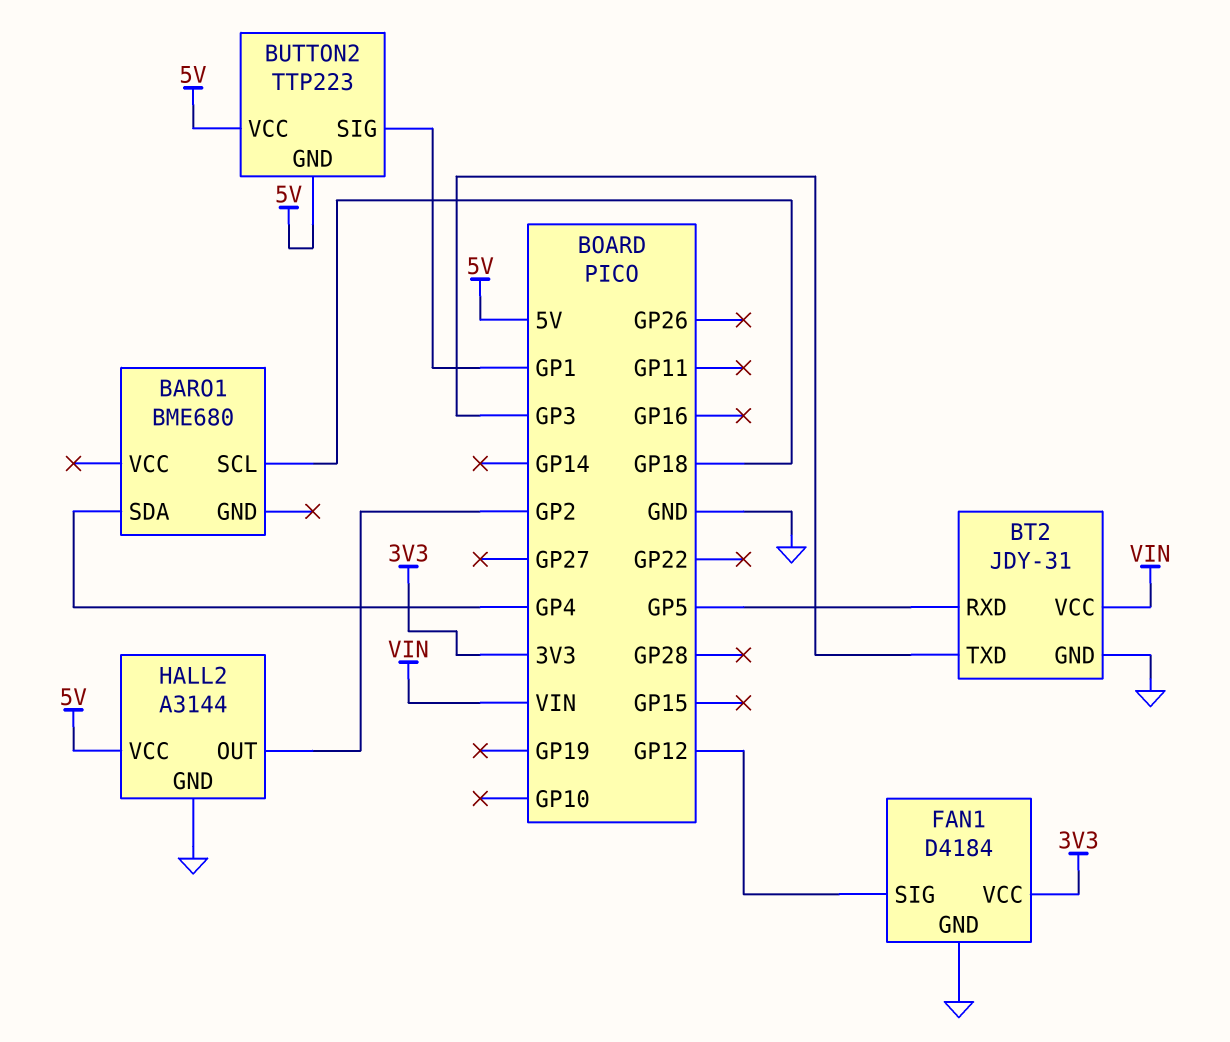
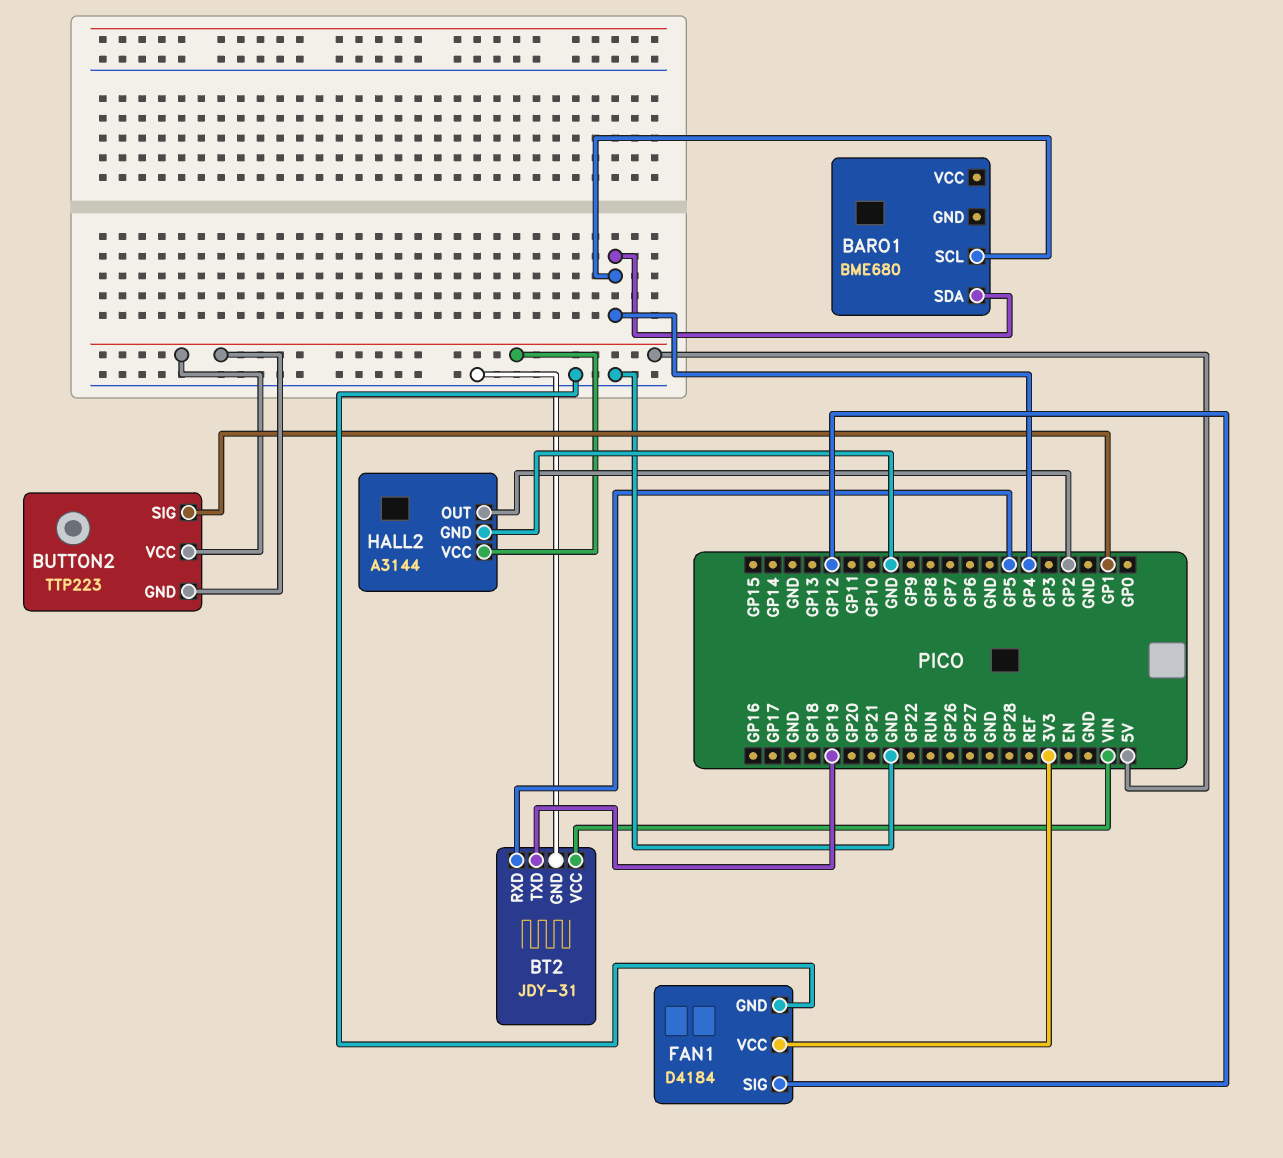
BARO1 pin SCL: GP18 -> GP4
BT2 pin TXD: GP3 -> GP19

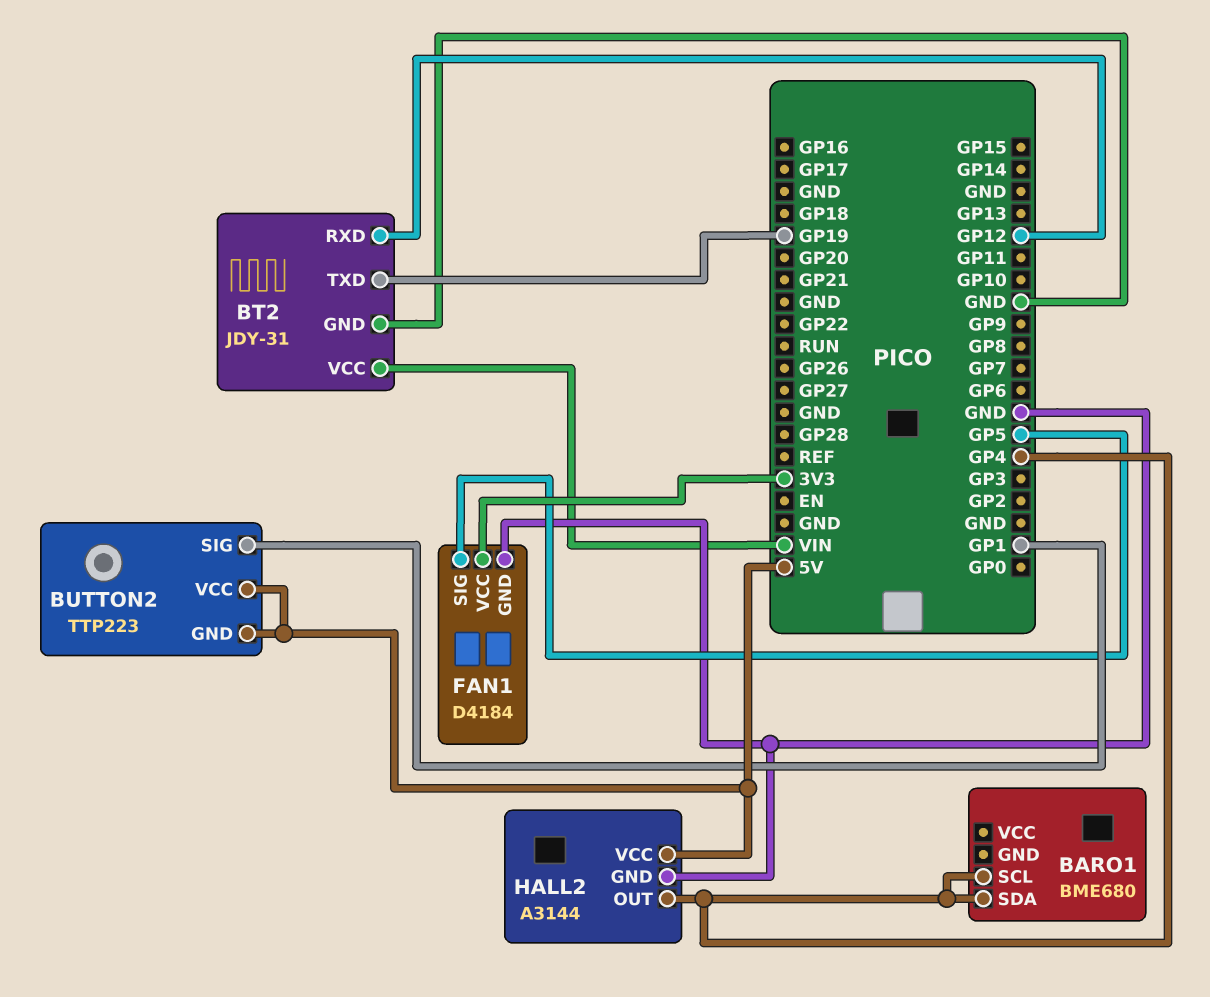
BT2 pin RXD: GP5 -> GP12
FAN1 pin SIG: GP12 -> GP5
HALL2 pin OUT: GP2 -> GP4

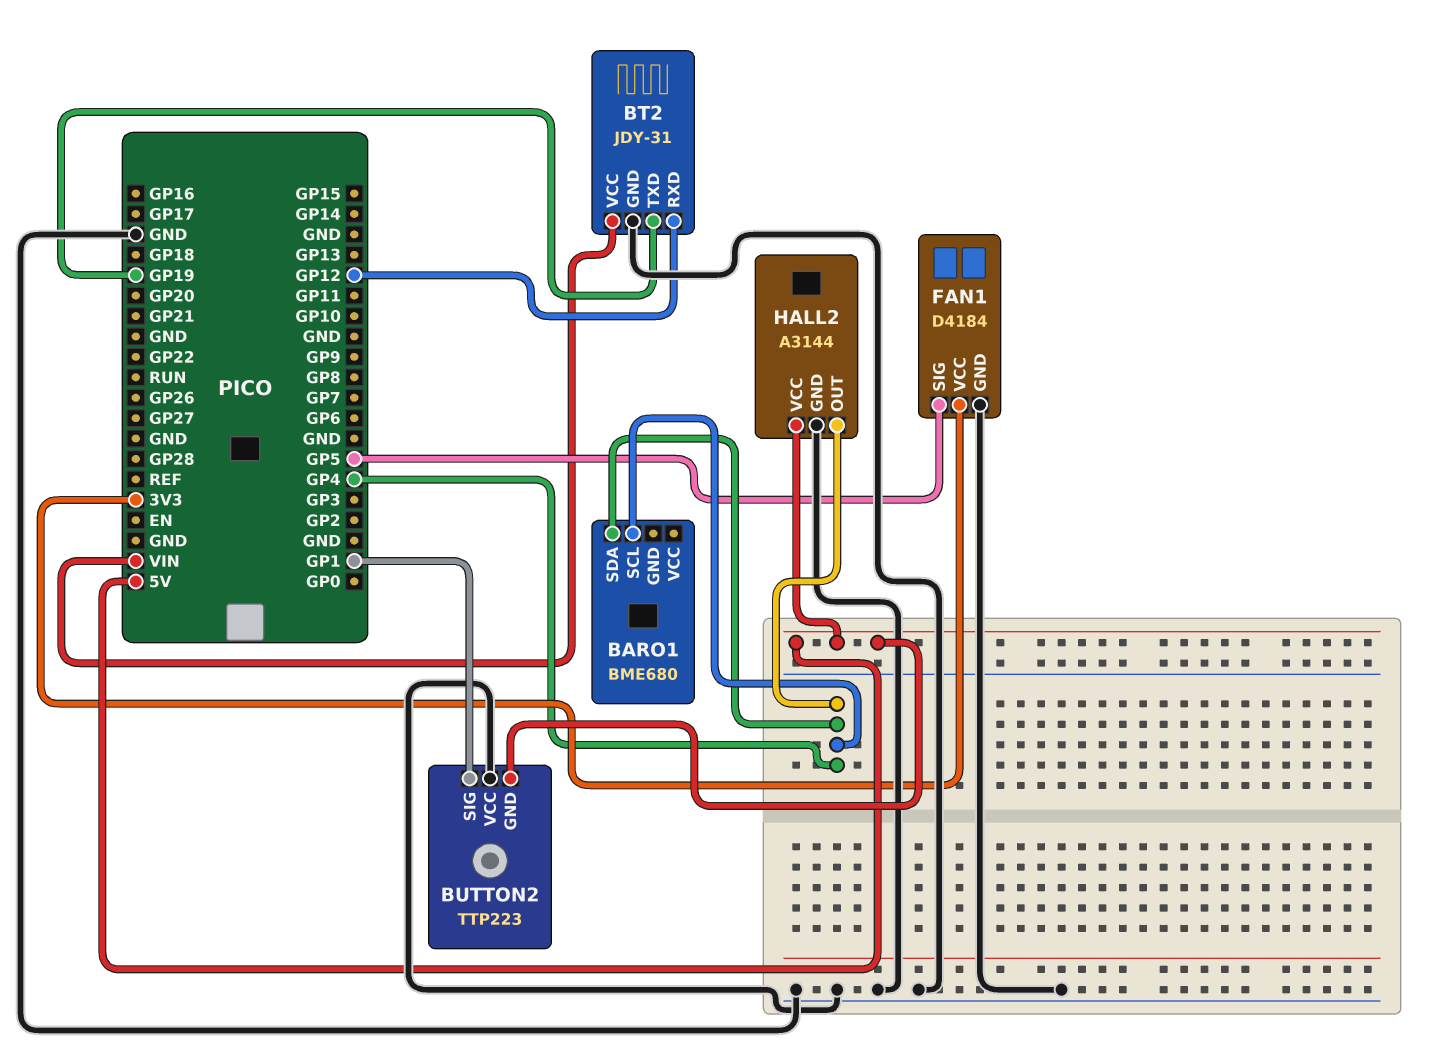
BUTTON2 pin VCC: 5V -> GND

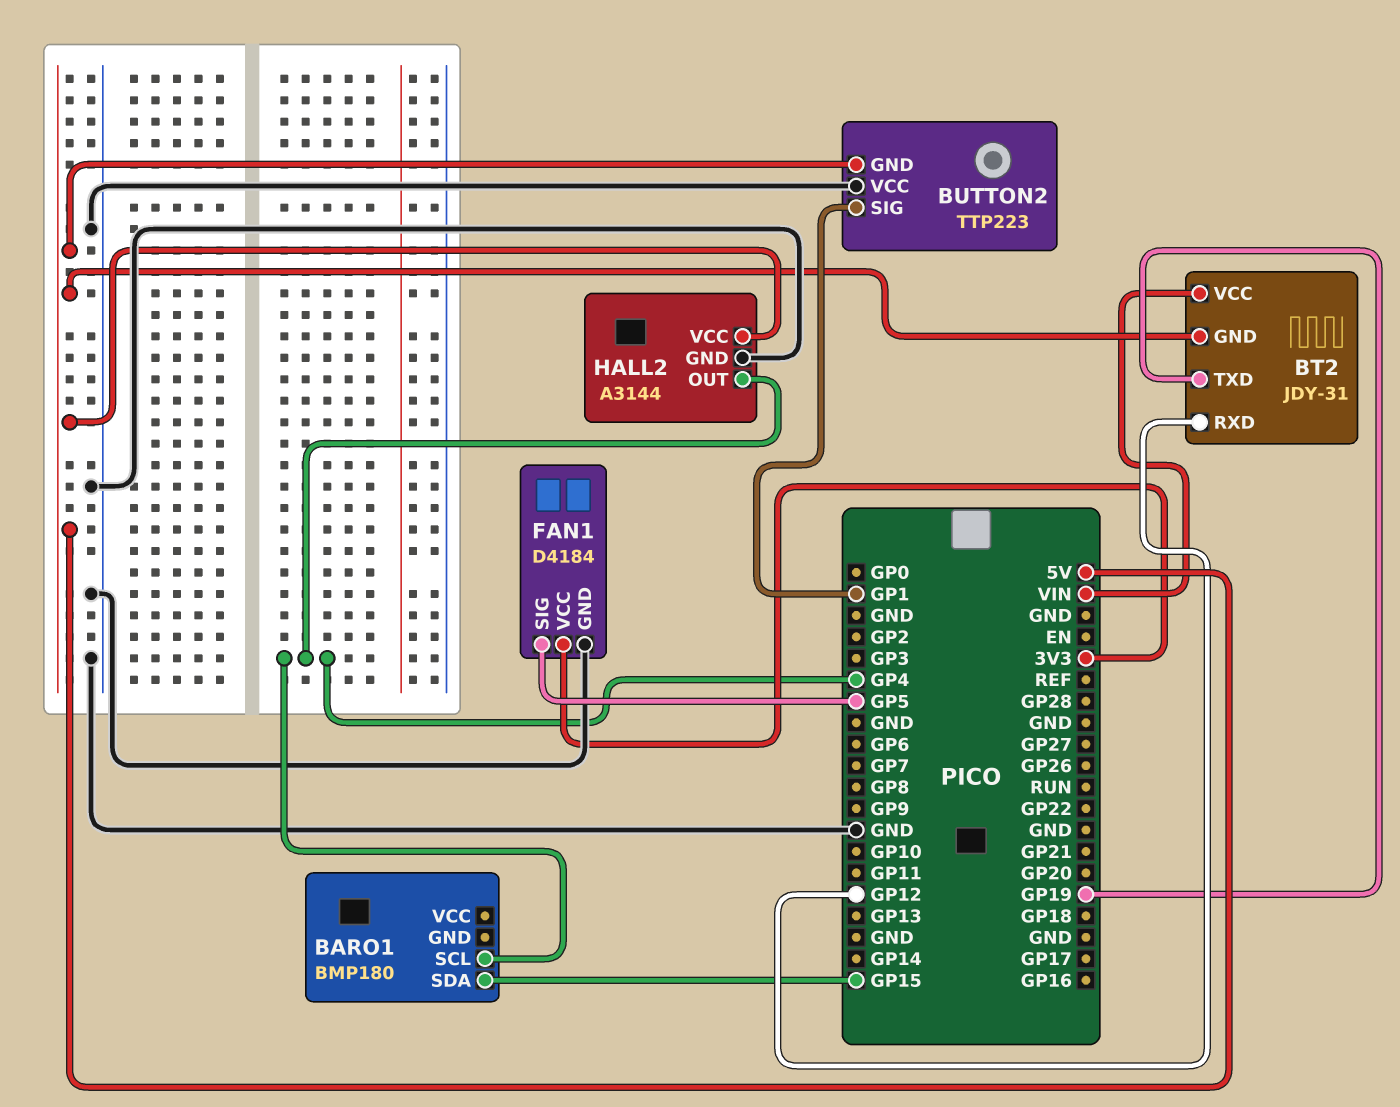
BARO1: BME680 -> BMP180
BARO1 pin SDA: GP4 -> GP15
BT2 pin GND: GND -> 5V

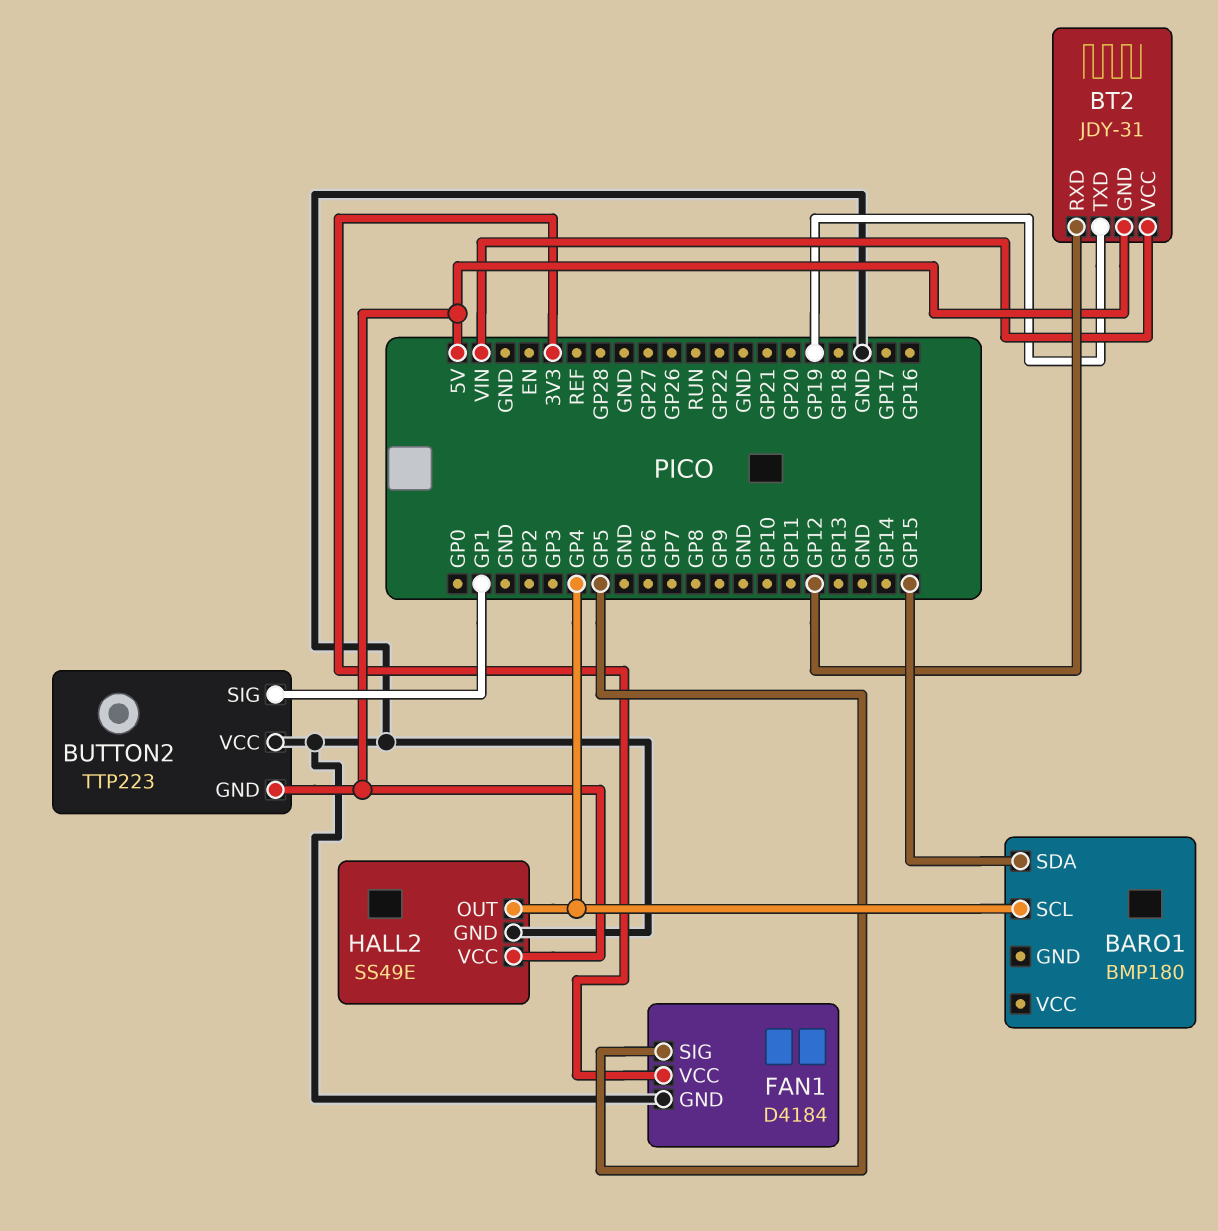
HALL2: A3144 -> SS49E

